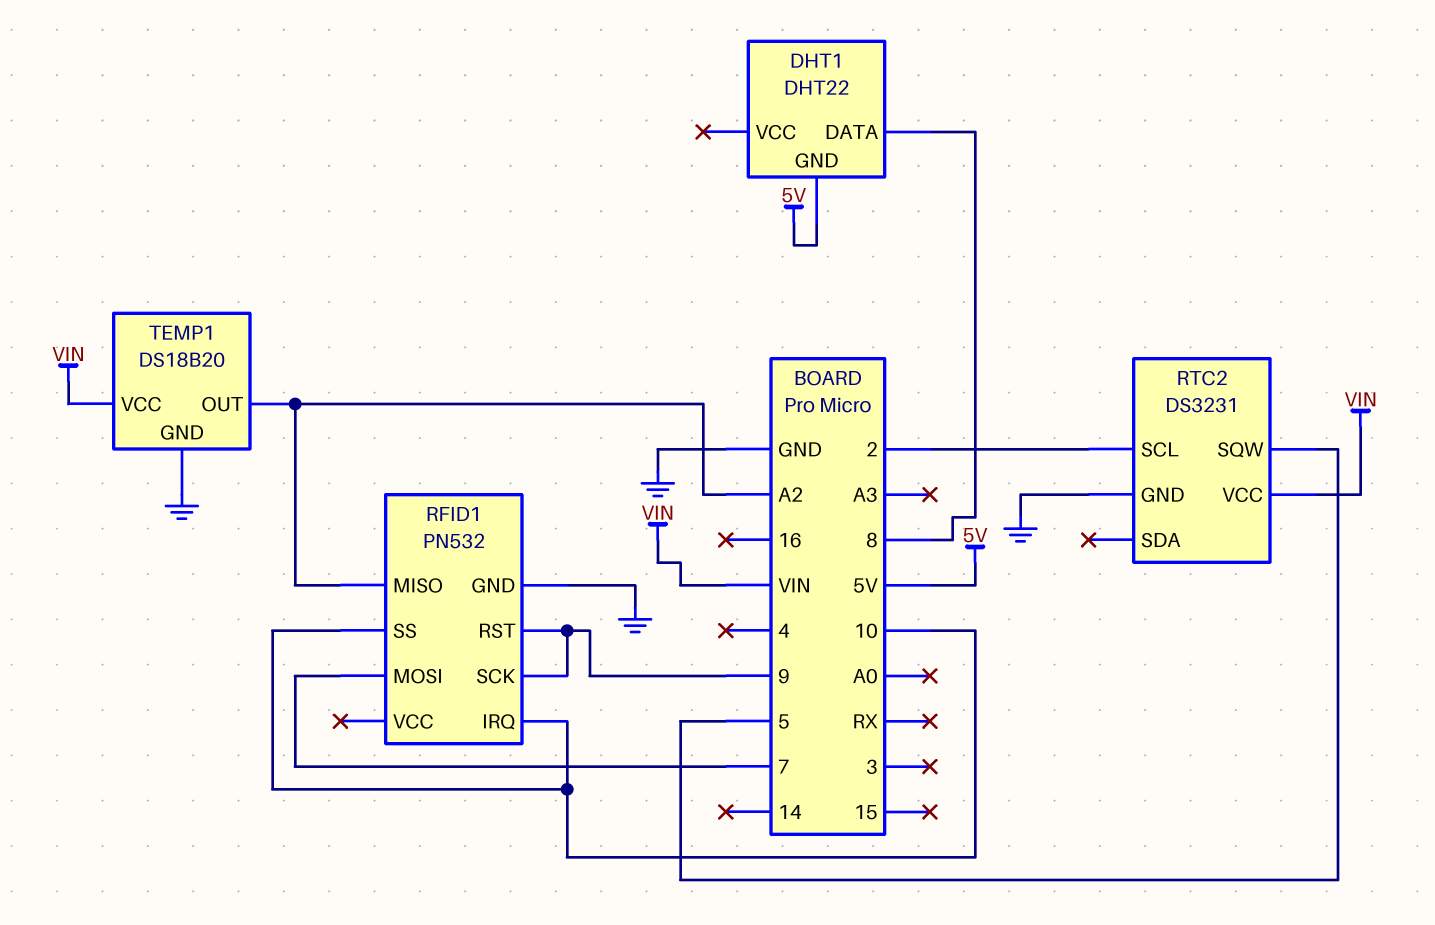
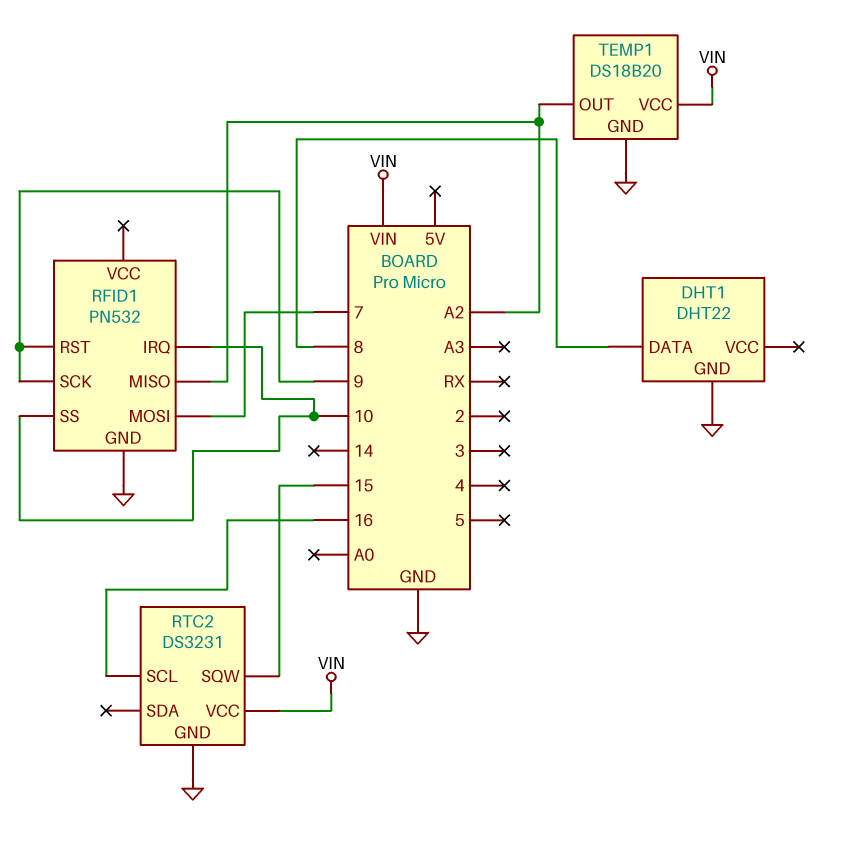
DHT1 pin GND: 5V -> GND
RTC2 pin SCL: 2 -> 16
RTC2 pin SQW: 5 -> 15

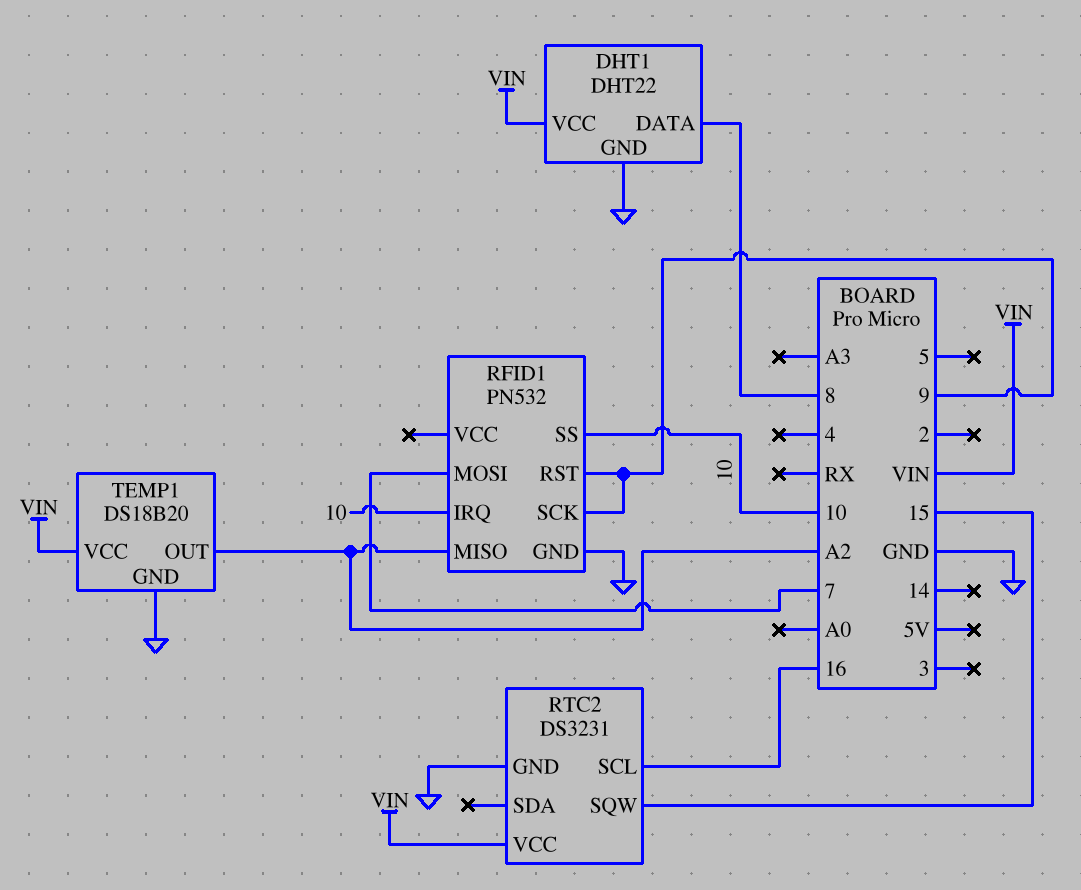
DHT1 pin VCC: none -> VIN

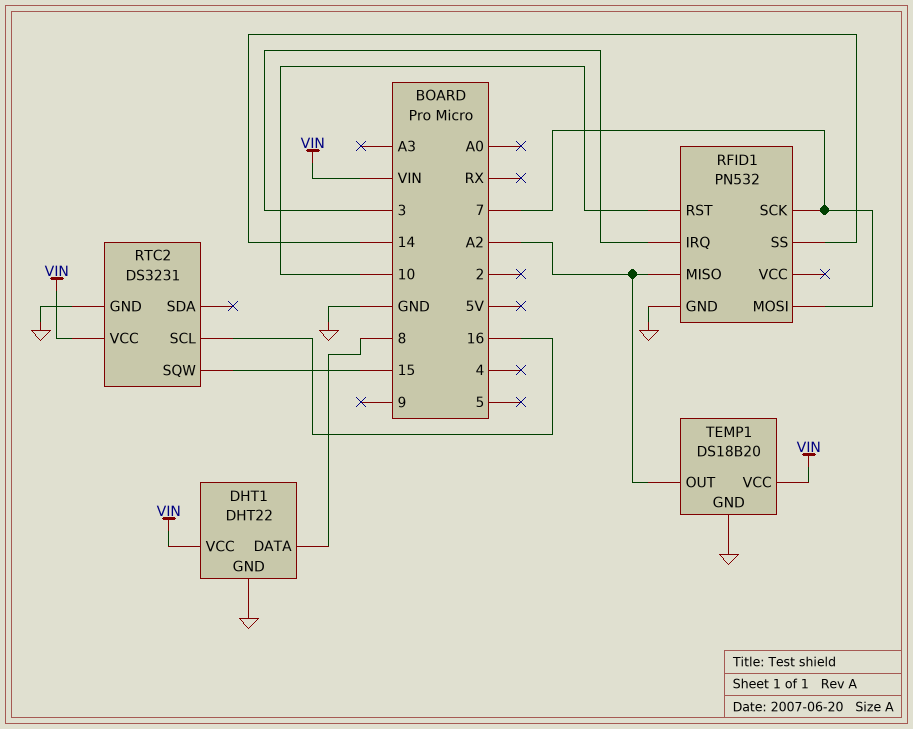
RFID1 pin IRQ: 10 -> 3
RFID1 pin RST: 9 -> 10
RFID1 pin SCK: 9 -> 7
RFID1 pin SS: 10 -> 14

